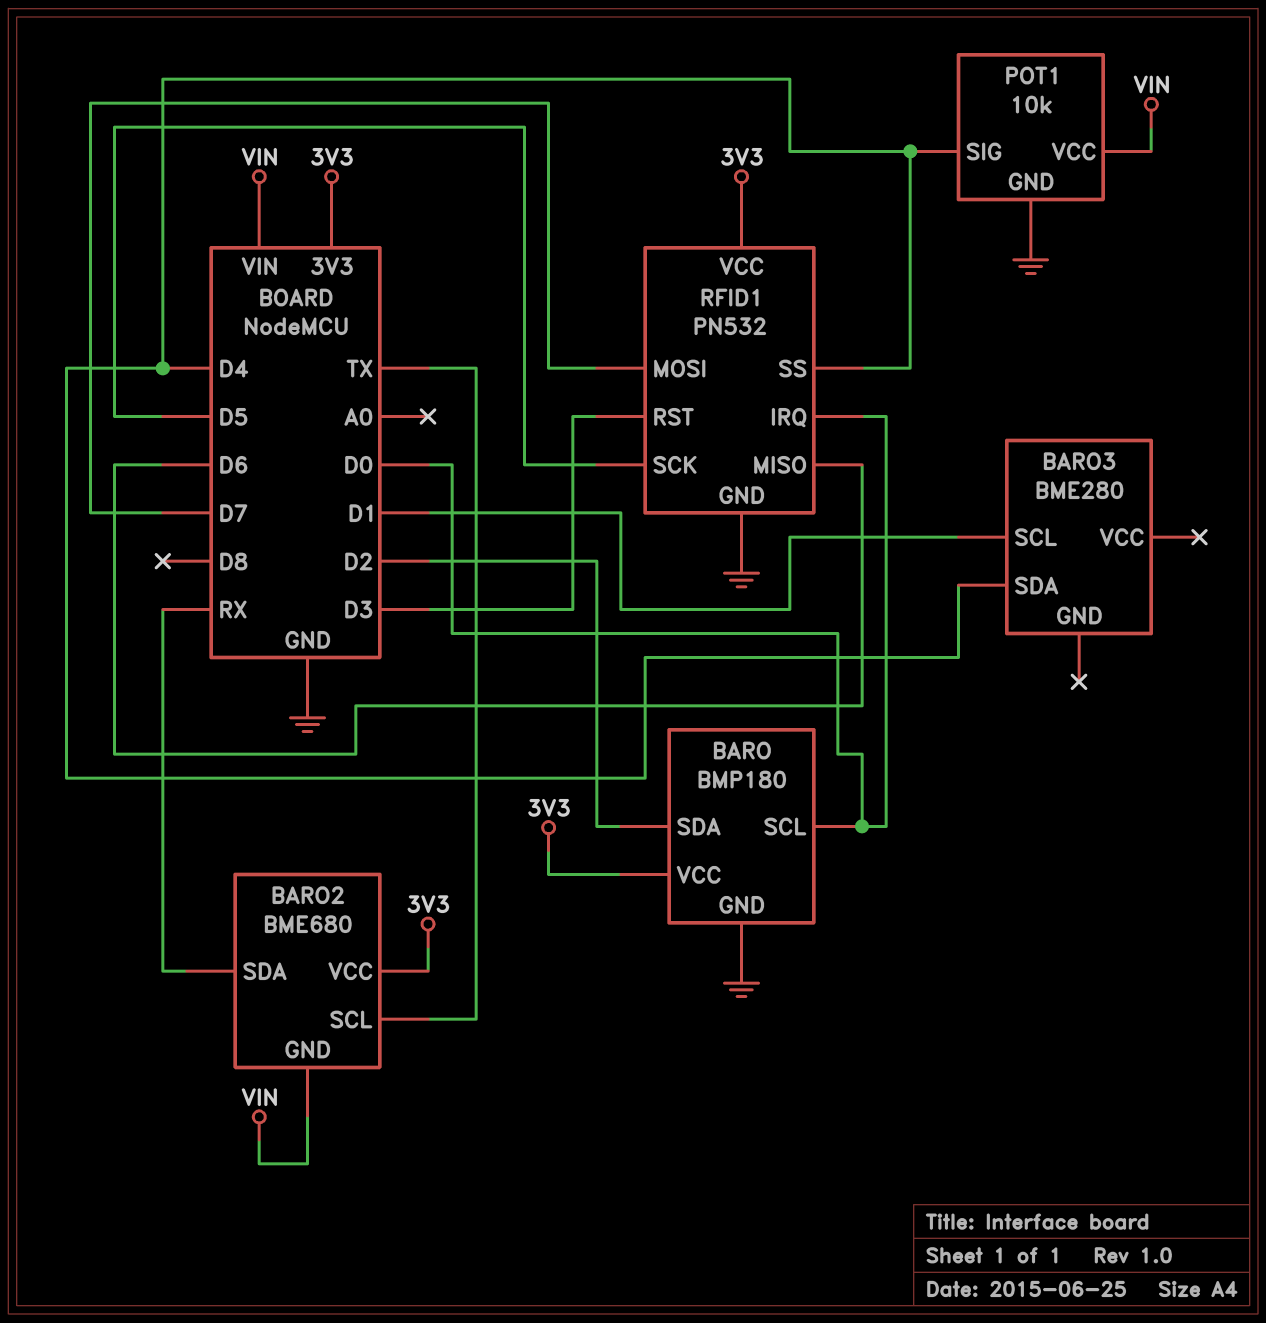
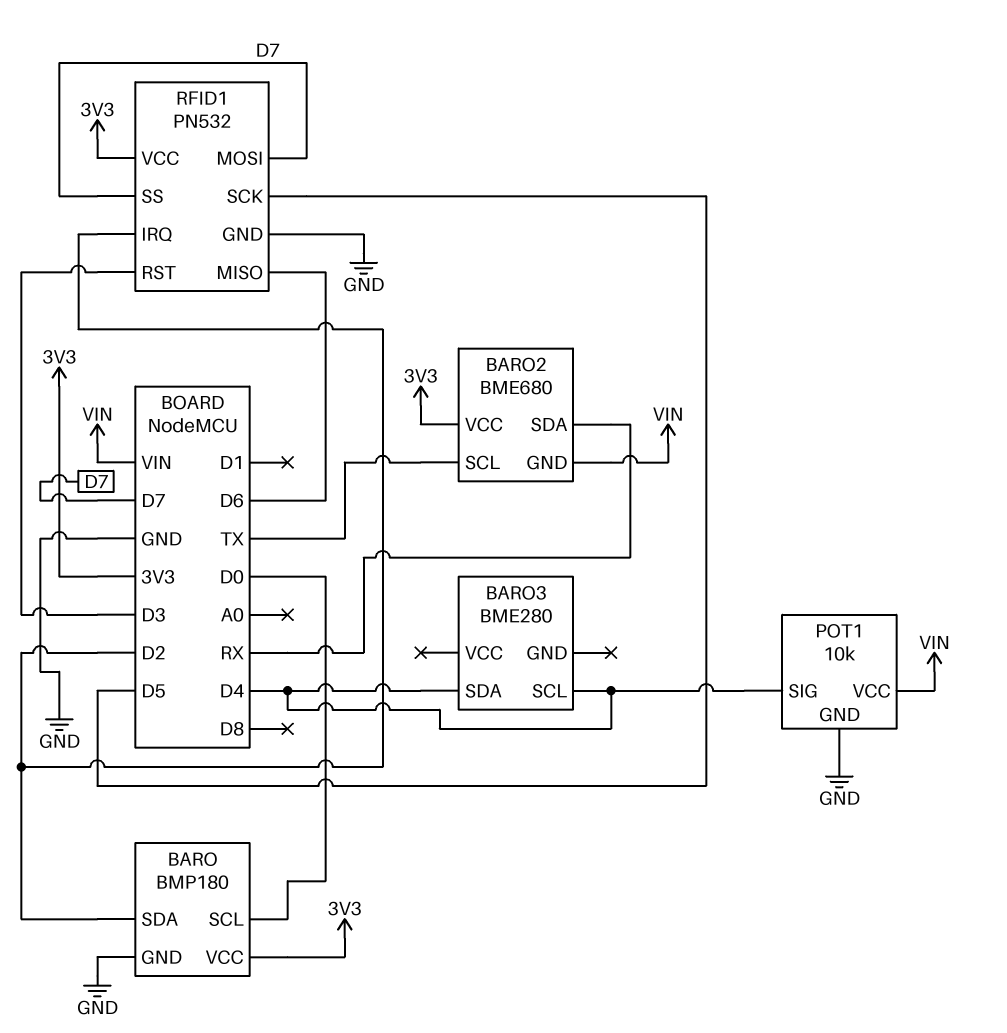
BARO3 pin SCL: D1 -> D4
RFID1 pin IRQ: D0 -> D2
RFID1 pin SS: D4 -> D7

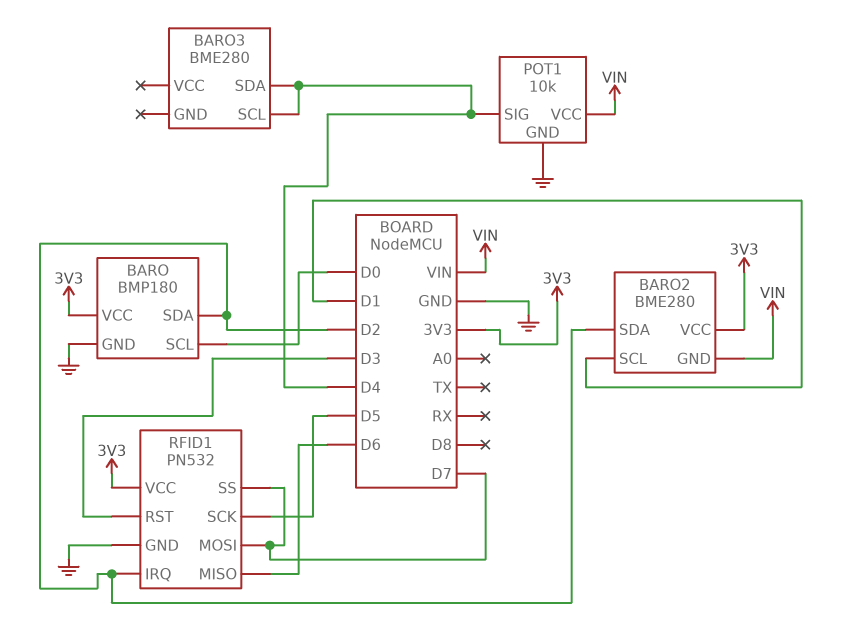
BARO2: BME680 -> BME280
BARO2 pin SCL: TX -> D1
BARO2 pin SDA: RX -> D2

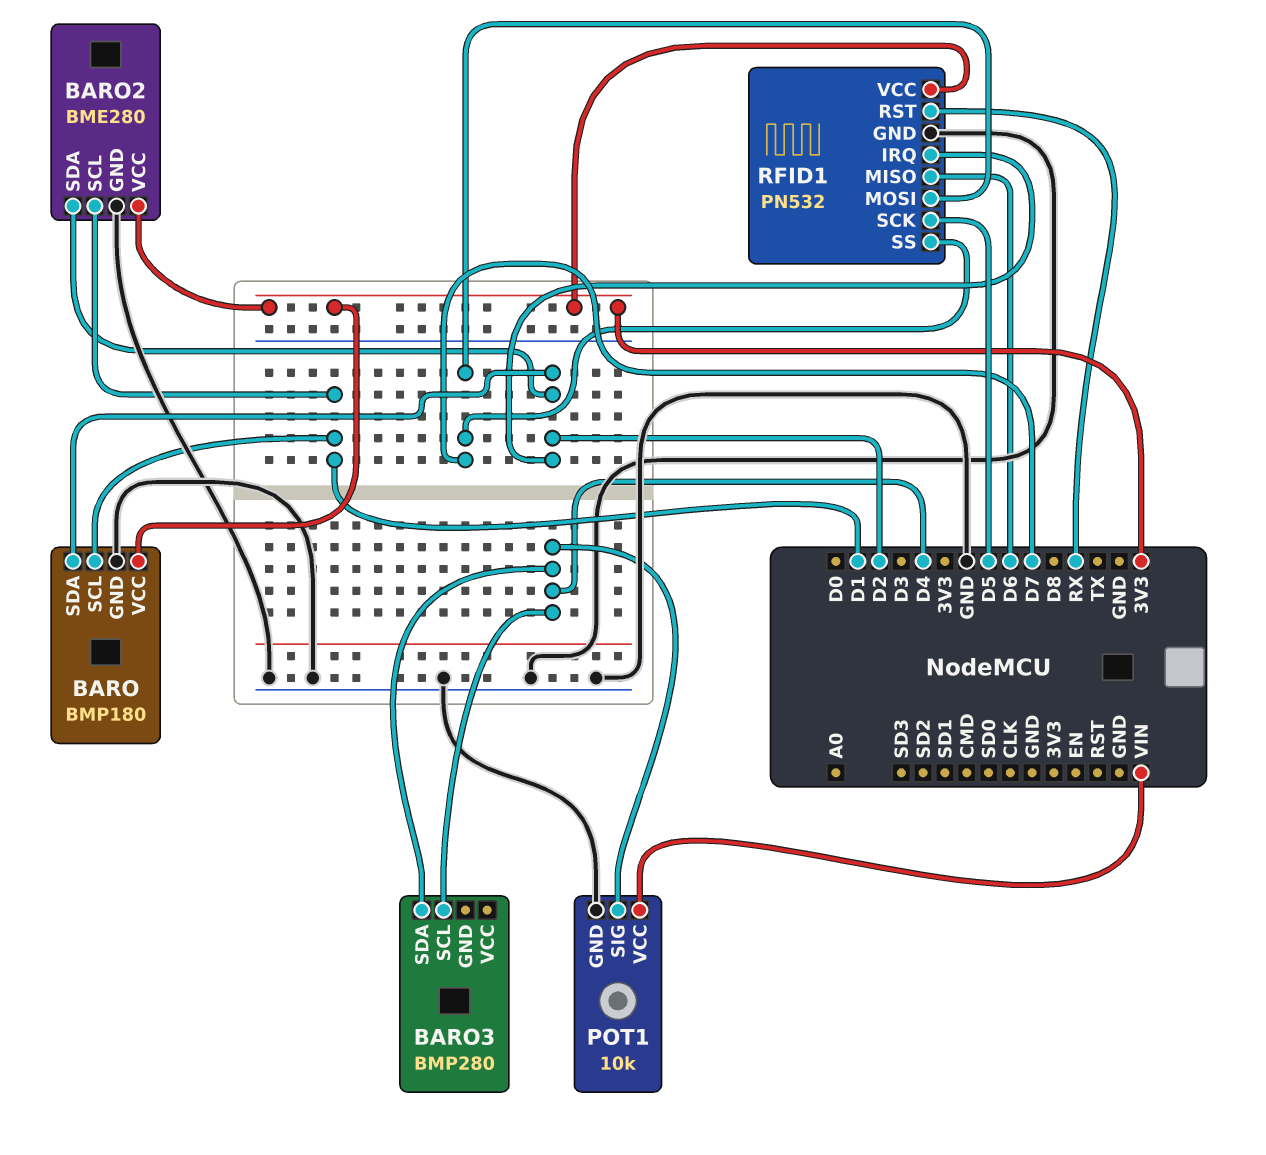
BARO pin SCL: D0 -> D1
BARO2 pin GND: VIN -> GND
BARO3: BME280 -> BMP280
RFID1 pin RST: D3 -> RX

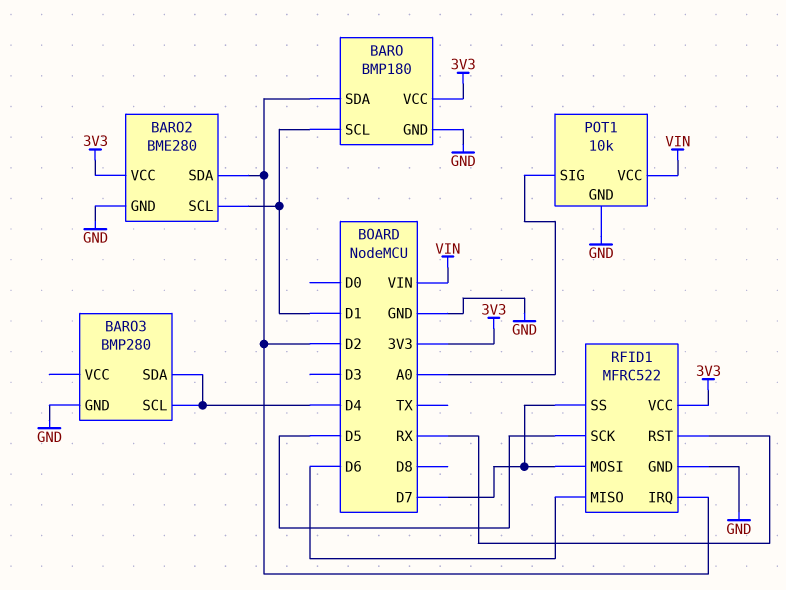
BARO3 pin GND: none -> GND
POT1 pin SIG: D4 -> A0
RFID1: PN532 -> MFRC522

